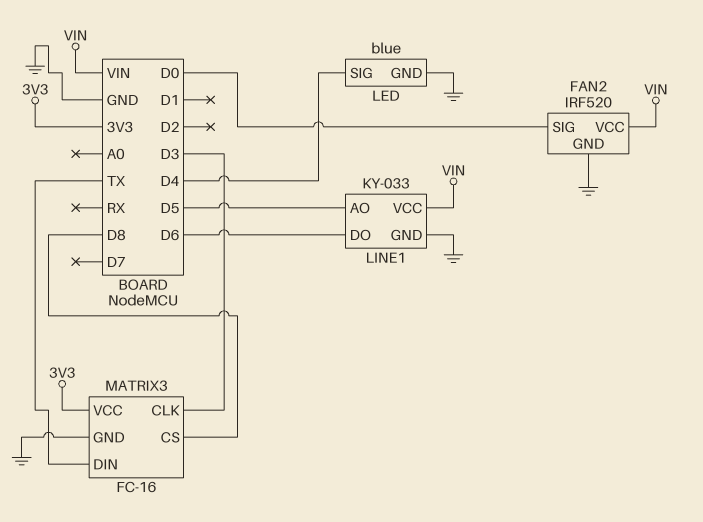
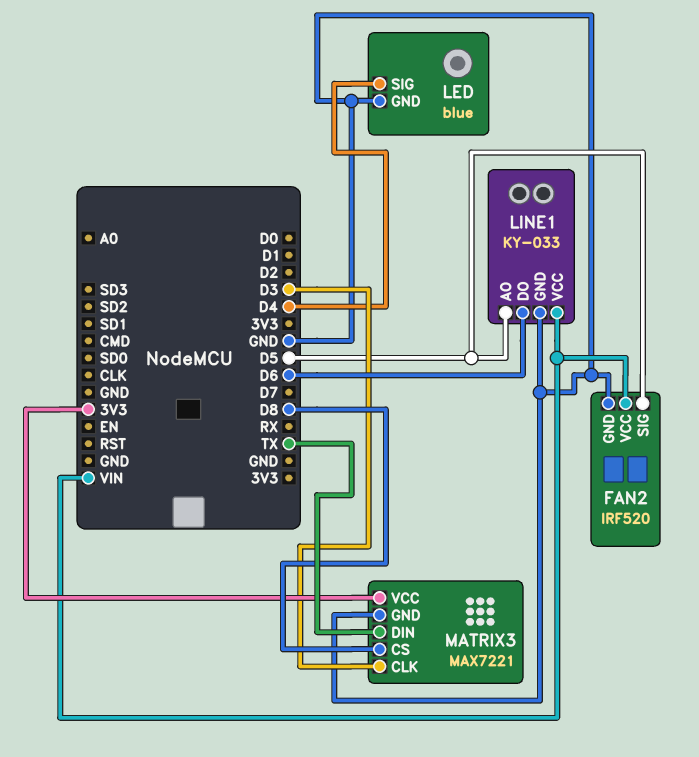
FAN2 pin SIG: D0 -> D5
MATRIX3: FC-16 -> MAX7221

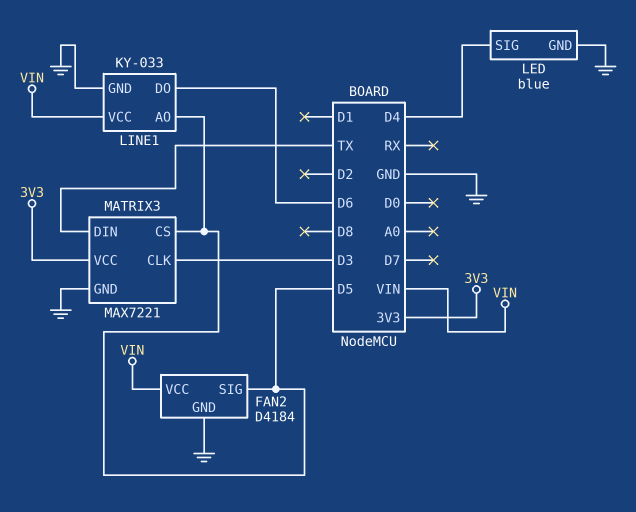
FAN2: IRF520 -> D4184
MATRIX3 pin CS: D8 -> D5

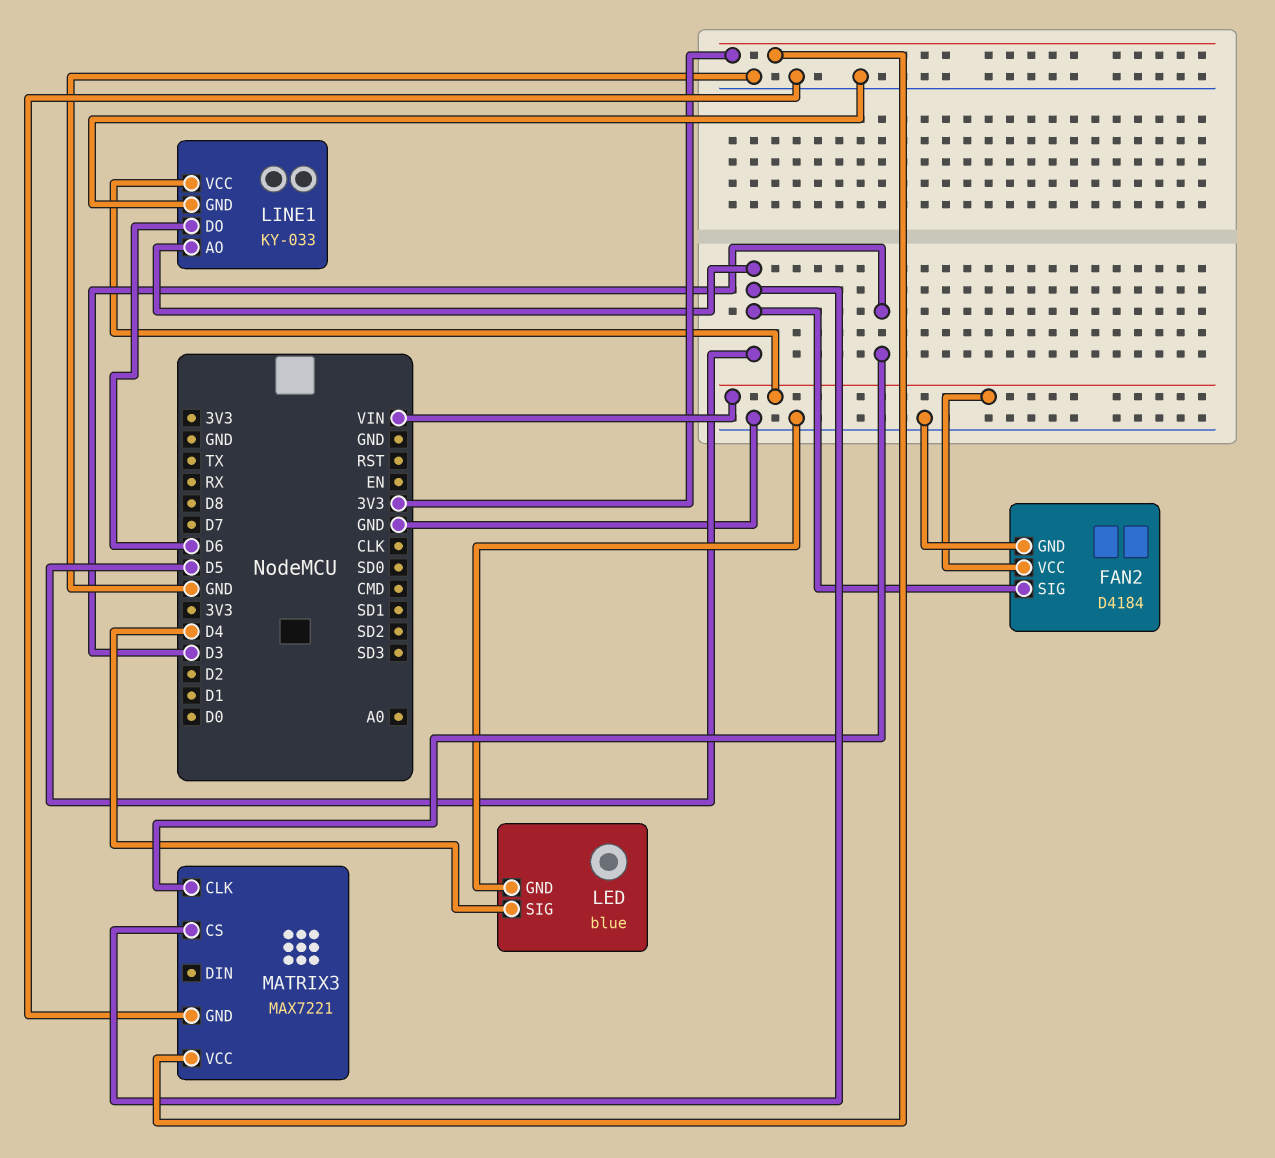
MATRIX3 pin DIN: TX -> none

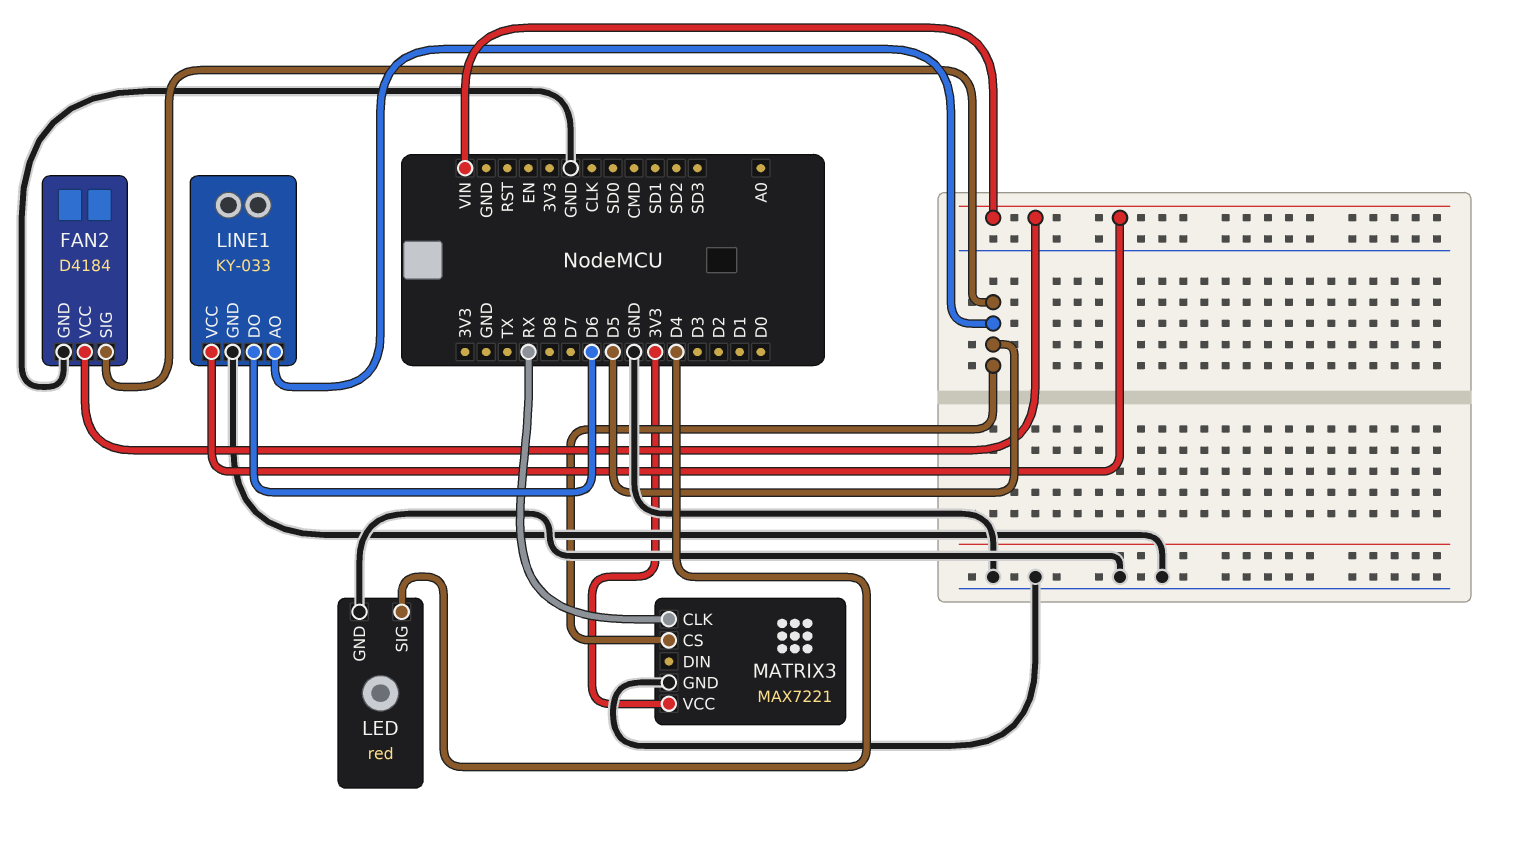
LED: blue -> red
MATRIX3 pin CLK: D3 -> RX

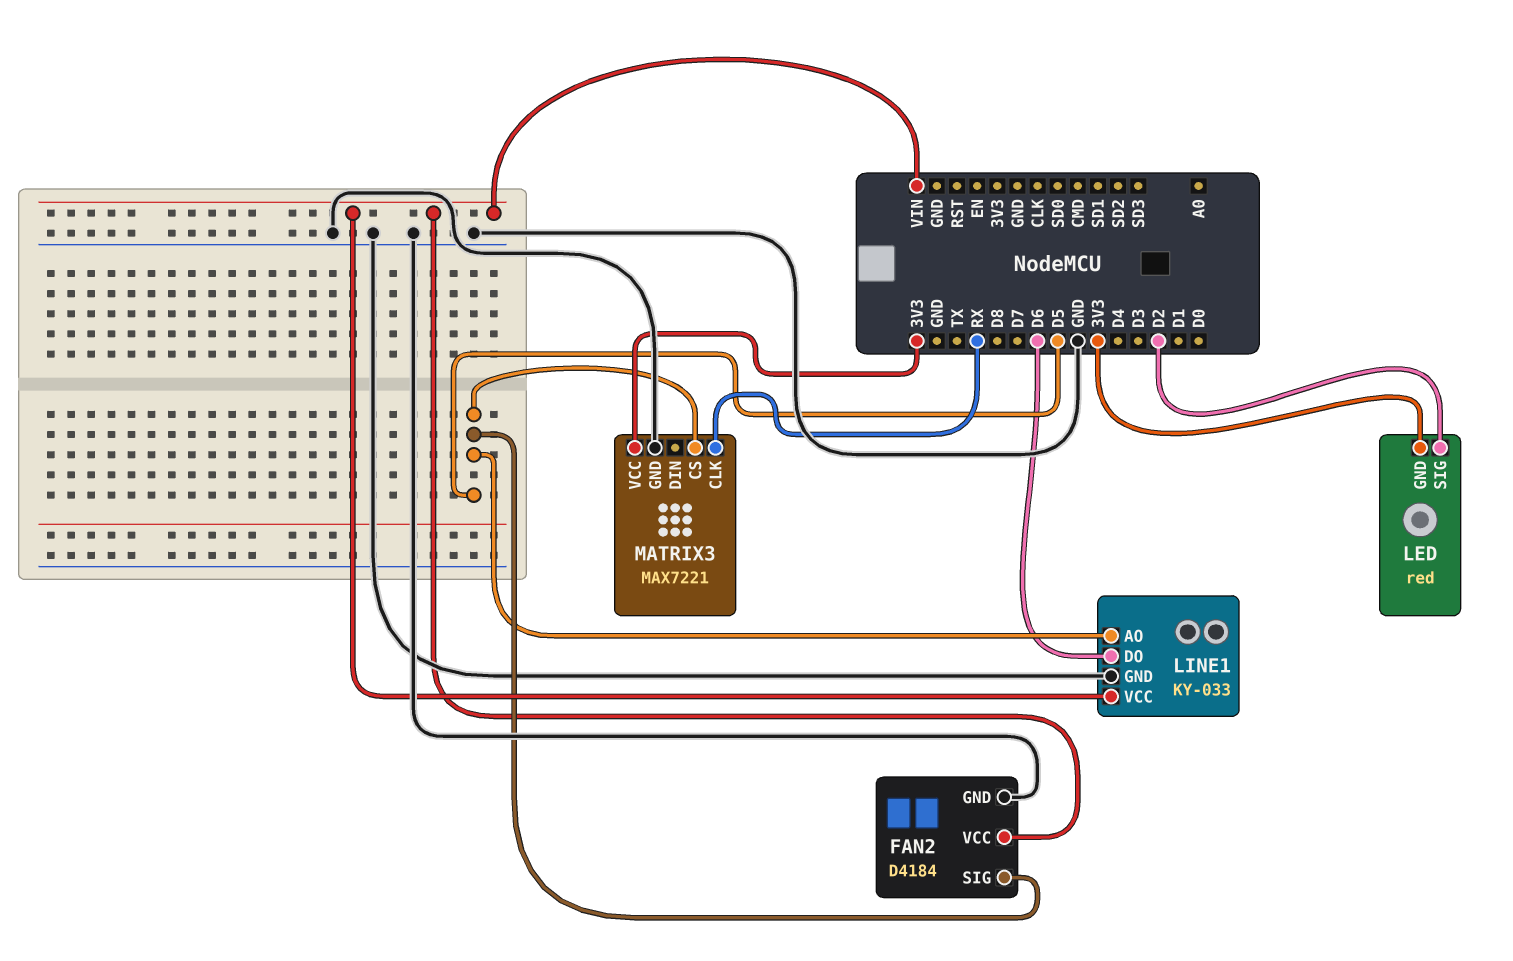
LED pin GND: GND -> 3V3
LED pin SIG: D4 -> D2

